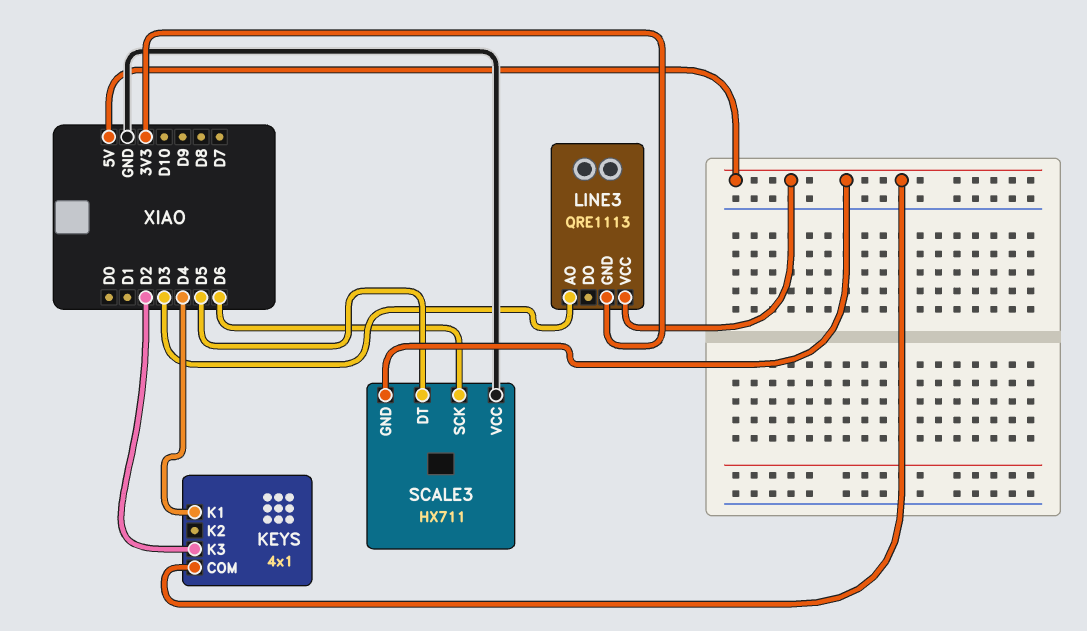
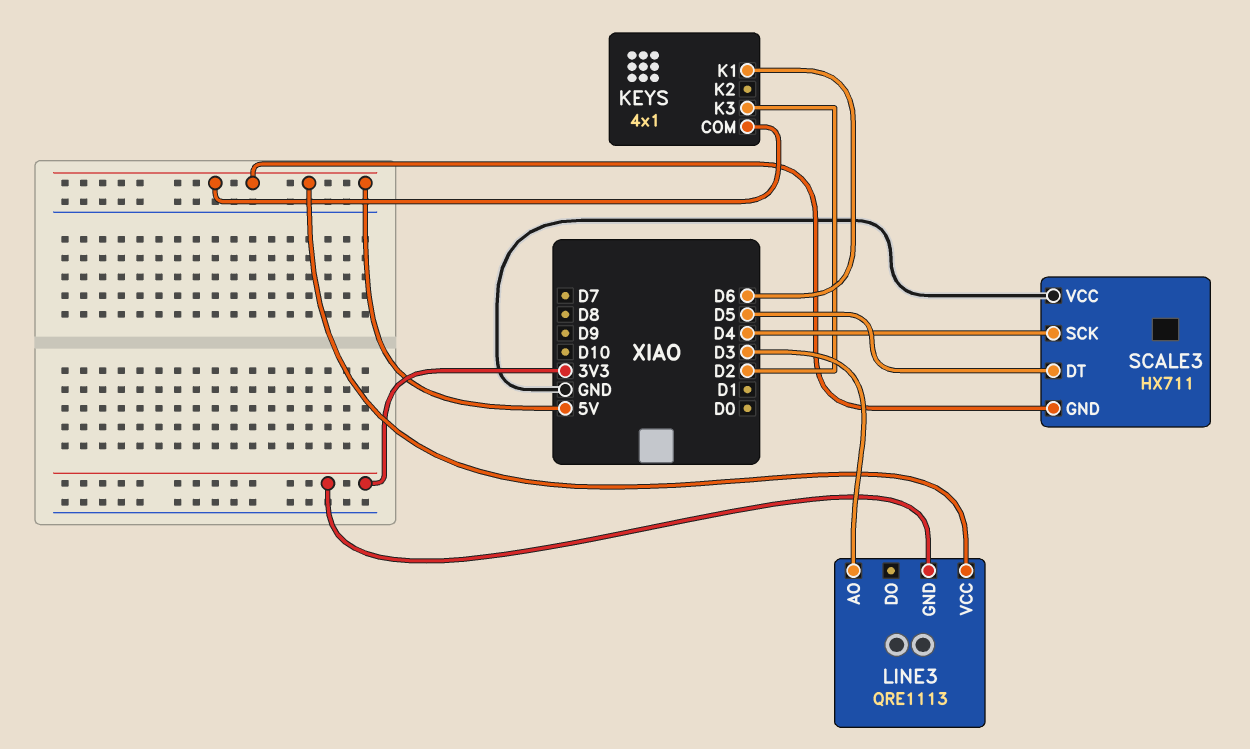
KEYS pin K1: D4 -> D6
SCALE3 pin SCK: D6 -> D4

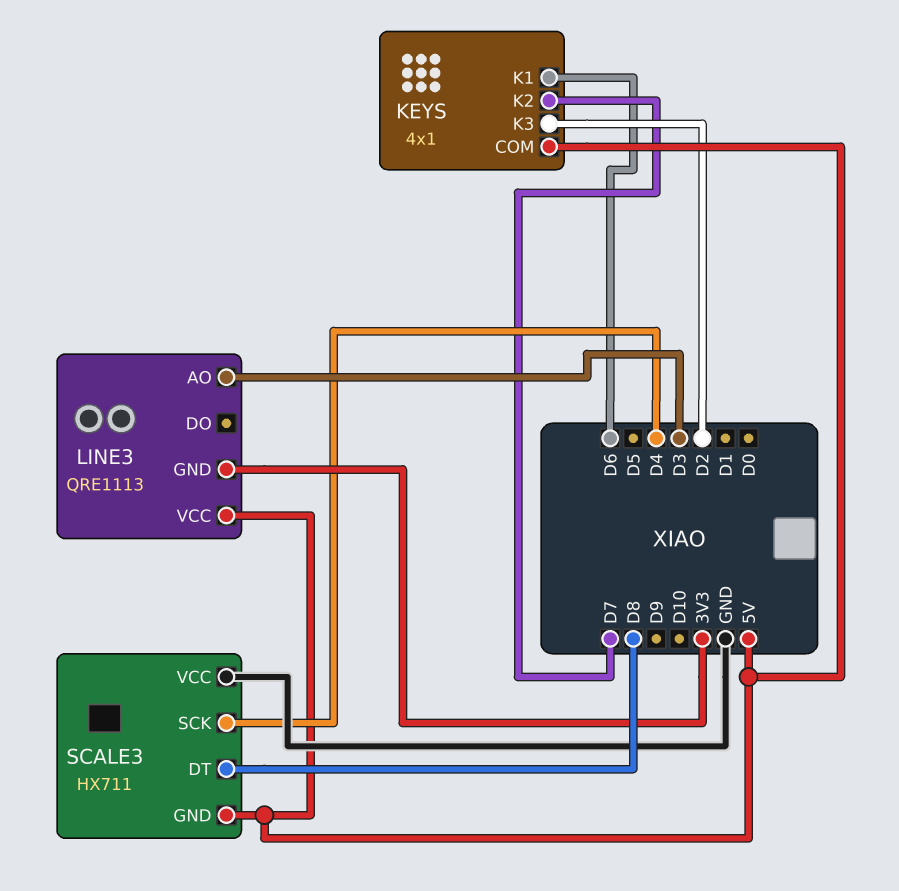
KEYS pin K2: none -> D7
SCALE3 pin DT: D5 -> D8

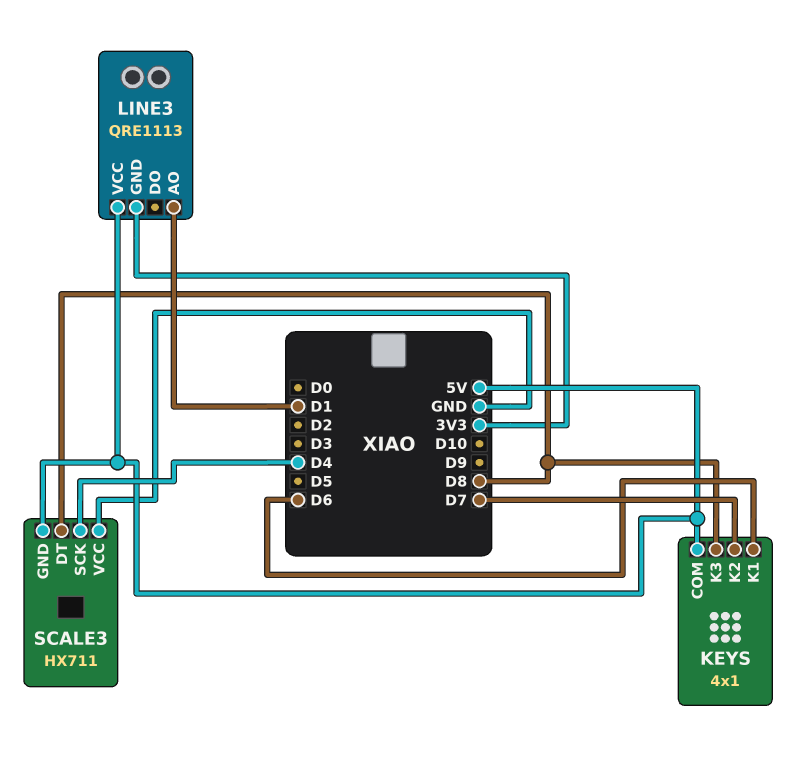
KEYS pin K3: D2 -> D8
LINE3 pin AO: D3 -> D1

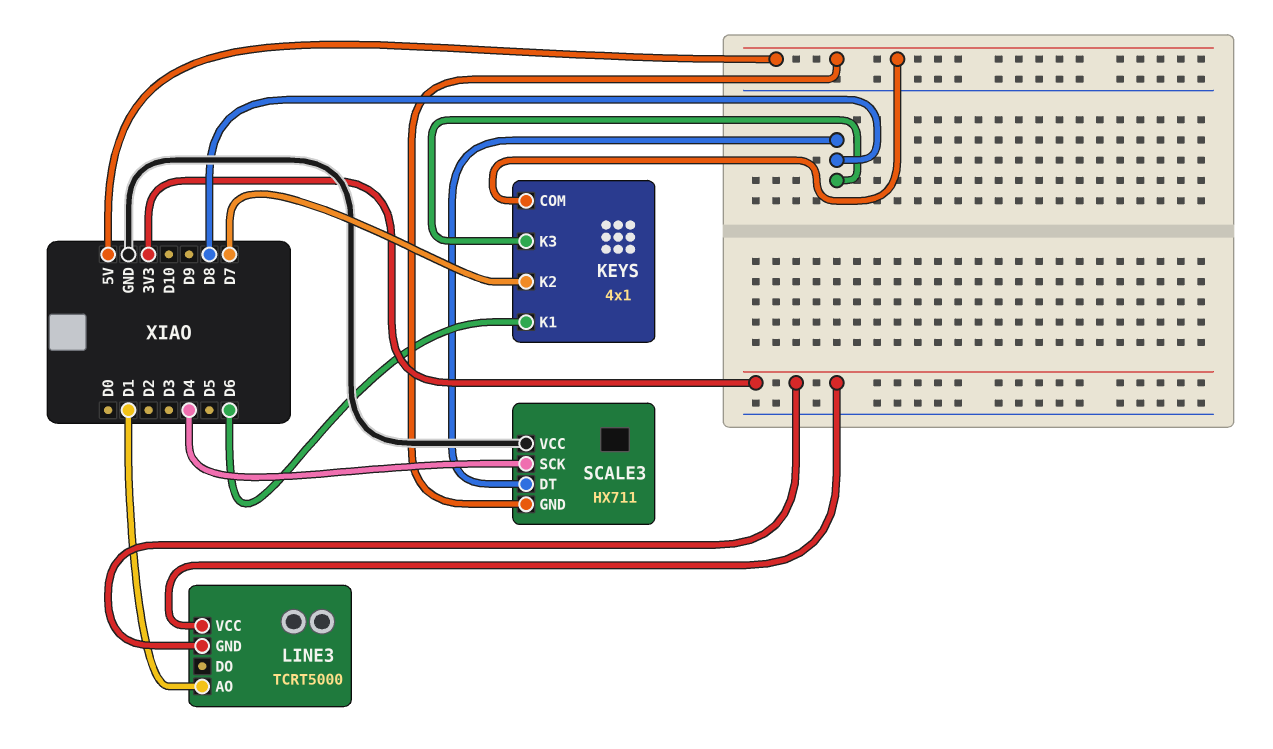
LINE3: QRE1113 -> TCRT5000
LINE3 pin VCC: 5V -> 3V3

